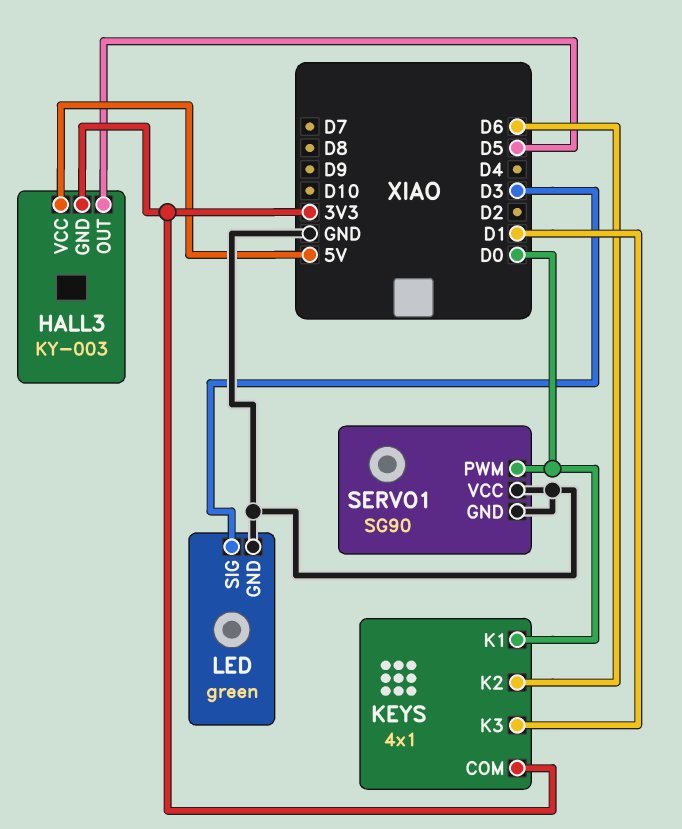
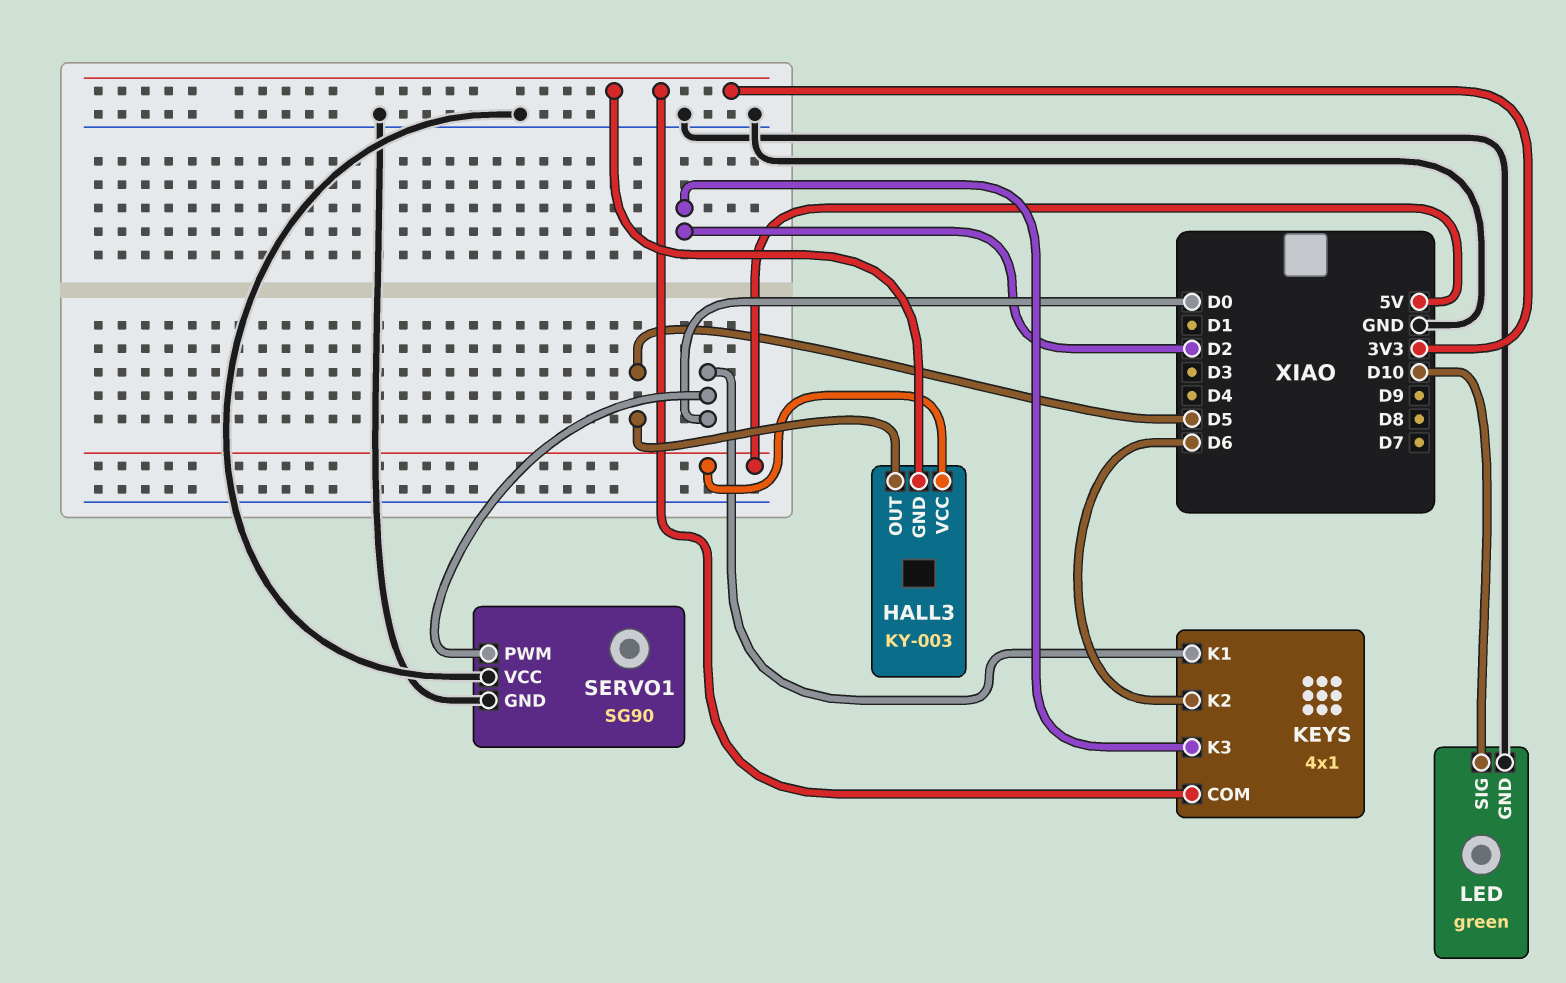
KEYS pin K3: D1 -> D2
LED pin SIG: D3 -> D10

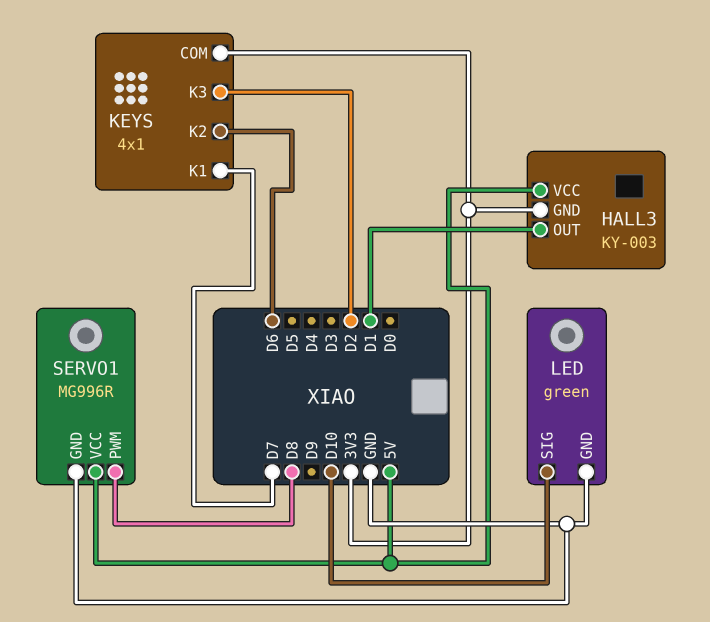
HALL3 pin OUT: D5 -> D1
KEYS pin K1: D0 -> D7
SERVO1: SG90 -> MG996R
SERVO1 pin PWM: D0 -> D8
SERVO1 pin VCC: GND -> 5V

